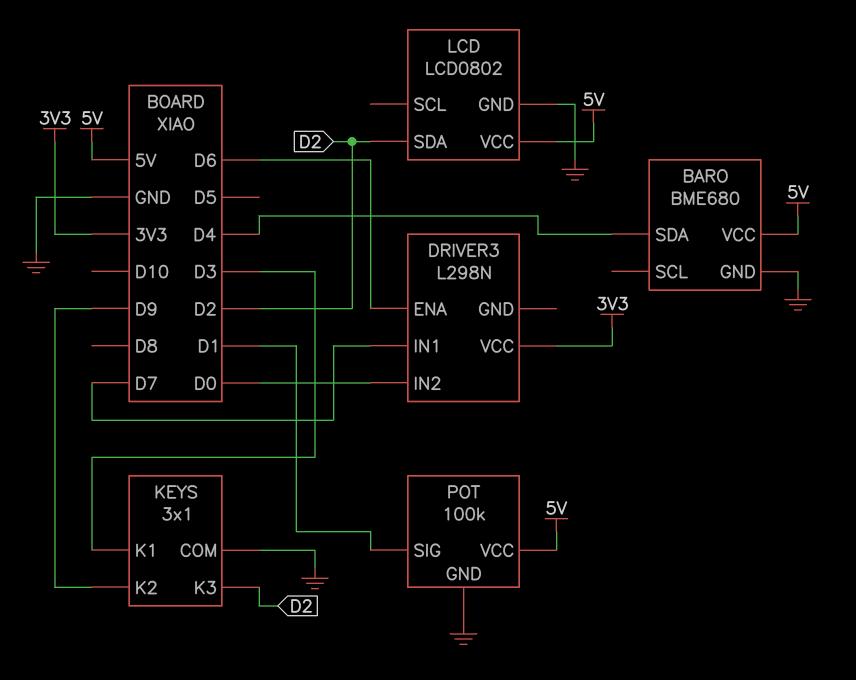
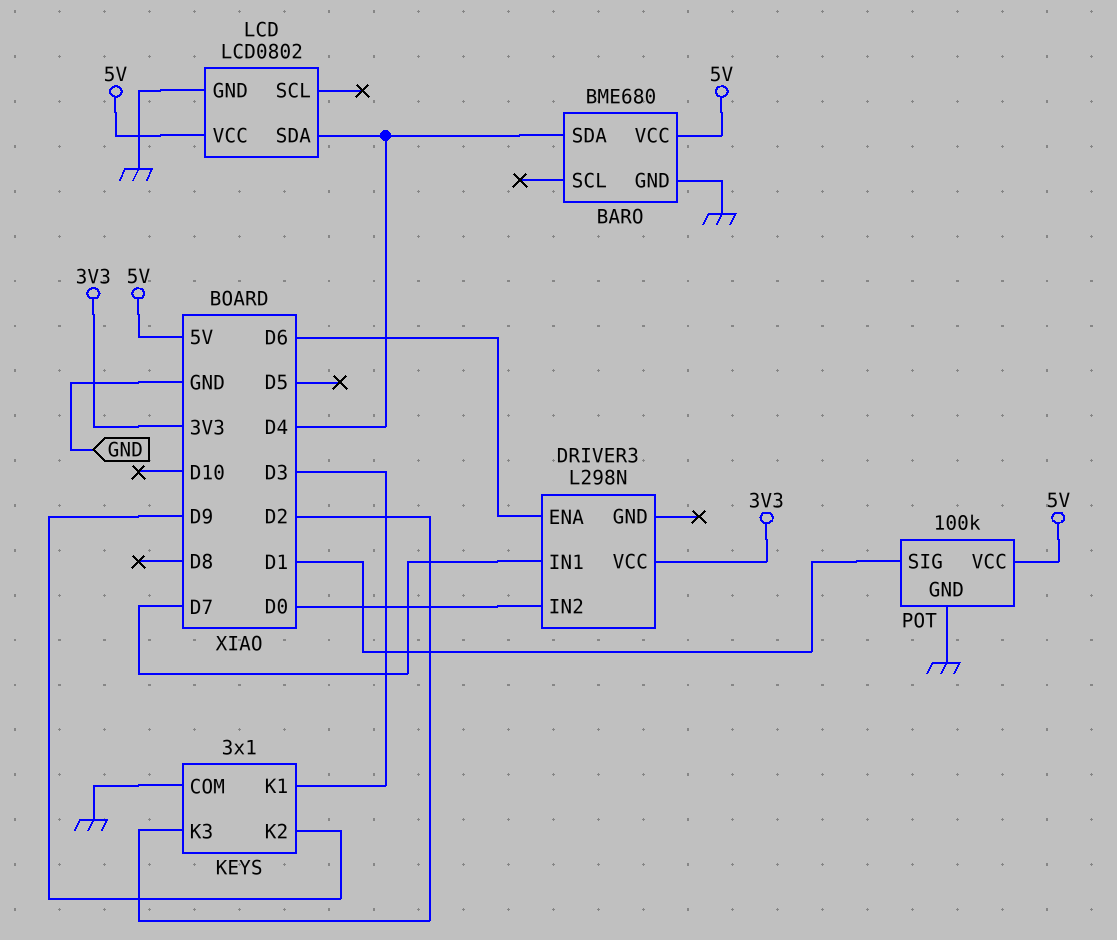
LCD pin SDA: D2 -> D4

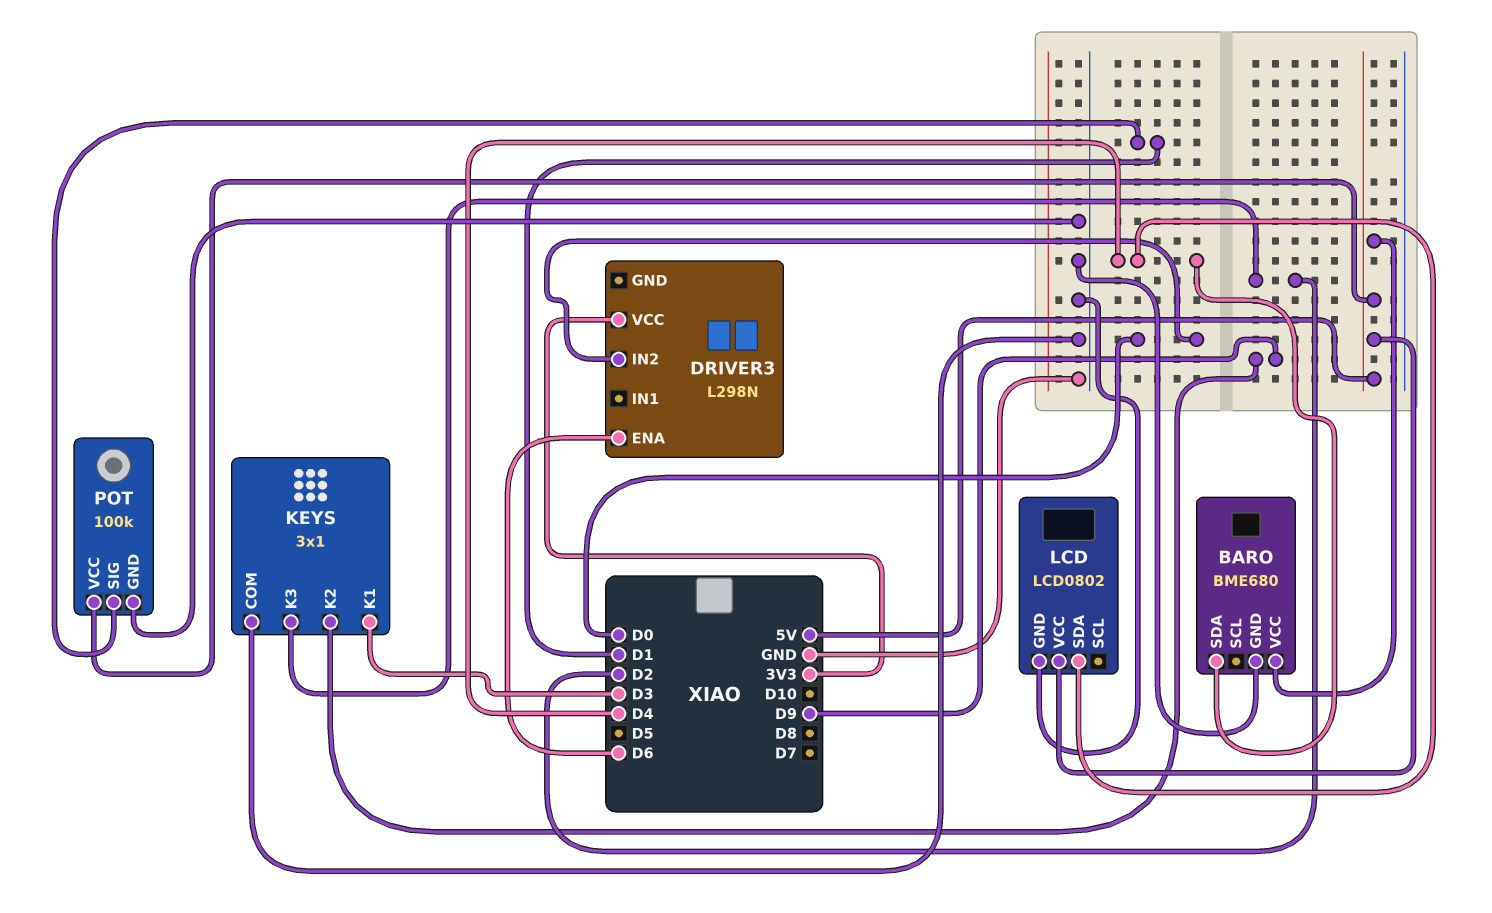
DRIVER3 pin IN1: D7 -> none

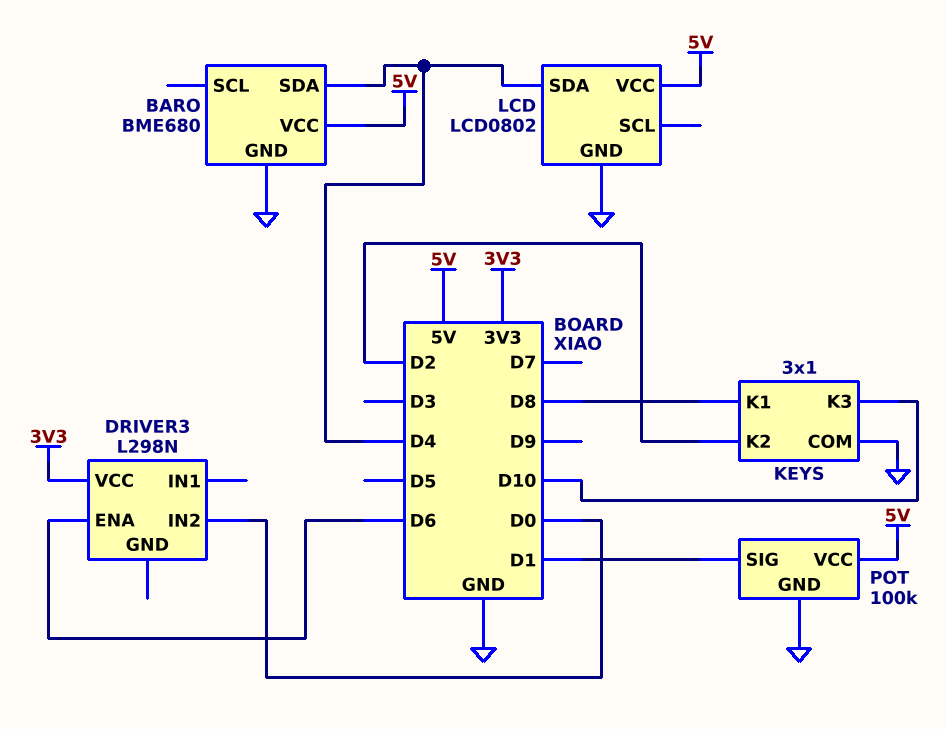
KEYS pin K1: D3 -> D8
KEYS pin K2: D9 -> D2
KEYS pin K3: D2 -> D10

